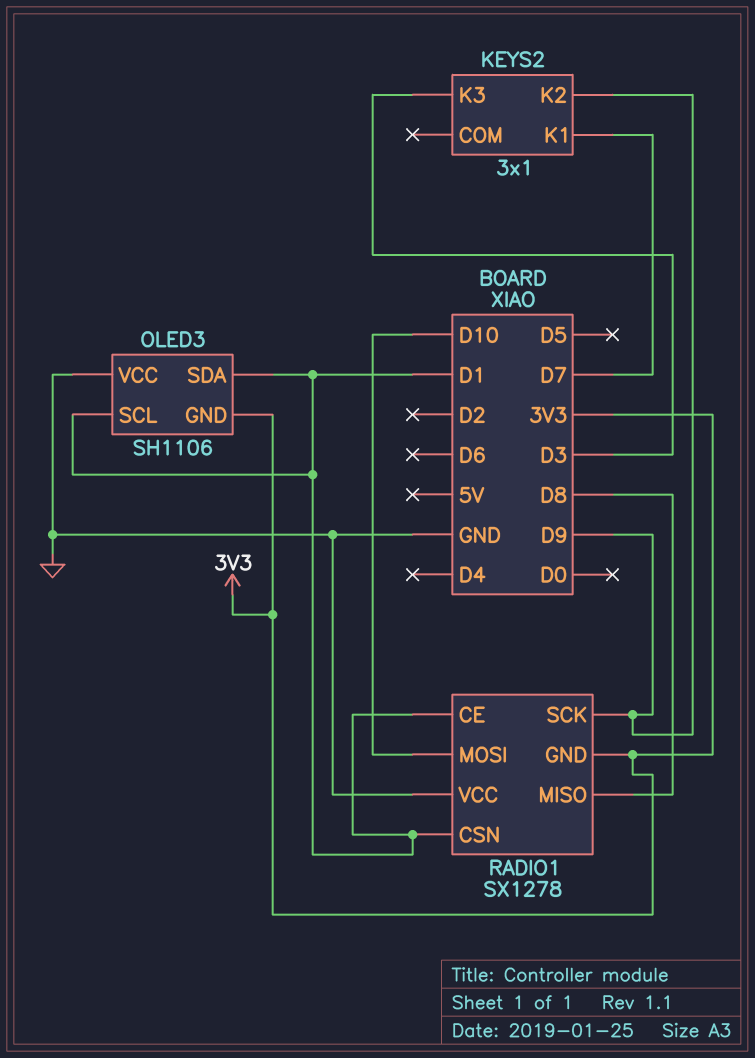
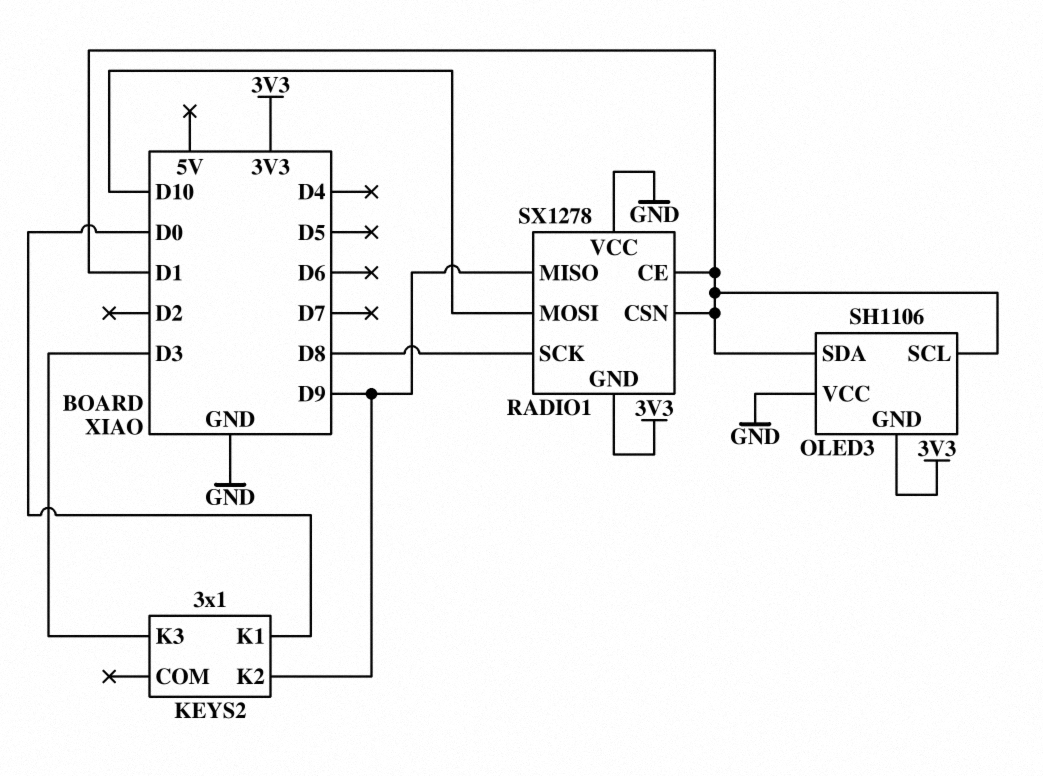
KEYS2 pin K1: D7 -> D0
RADIO1 pin MISO: D8 -> D9
RADIO1 pin SCK: D9 -> D8

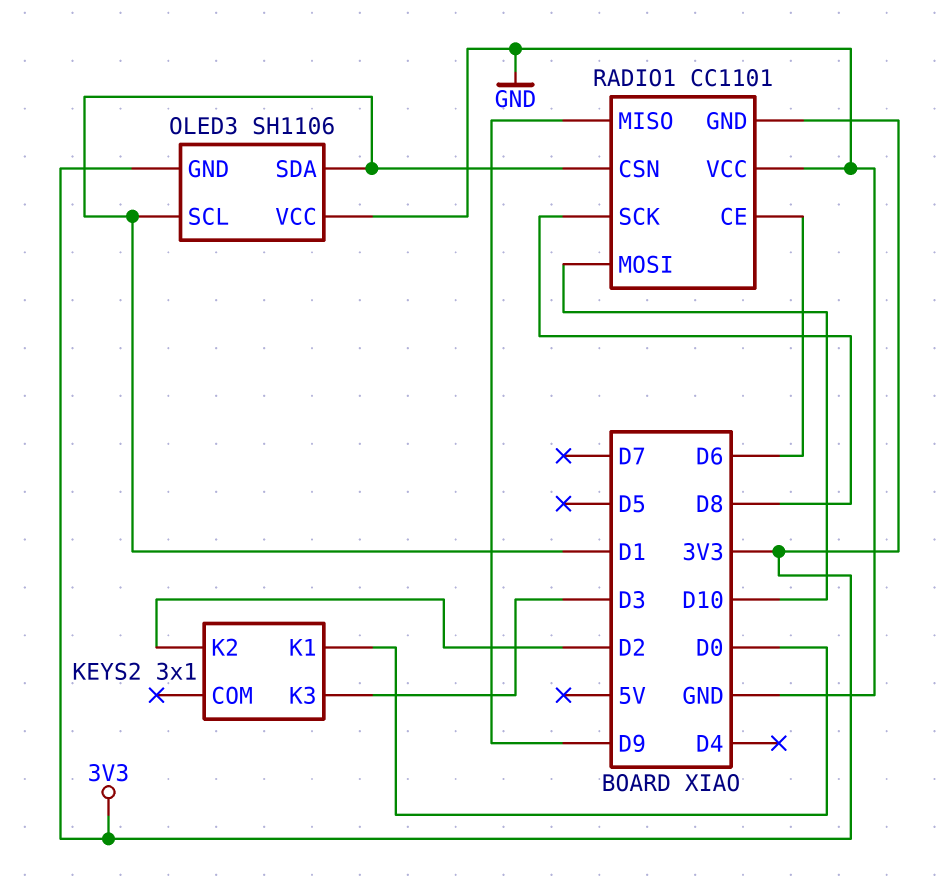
KEYS2 pin K2: D9 -> D2
RADIO1: SX1278 -> CC1101
RADIO1 pin CE: D1 -> D6

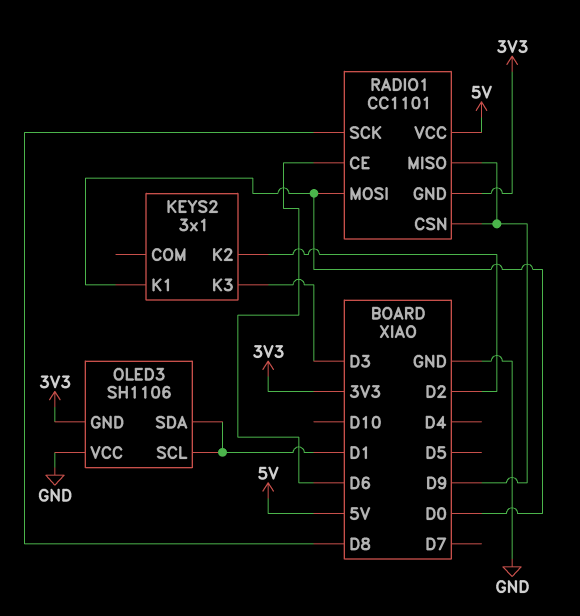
RADIO1 pin CSN: D1 -> D9
RADIO1 pin MOSI: D10 -> D0
RADIO1 pin VCC: GND -> 5V

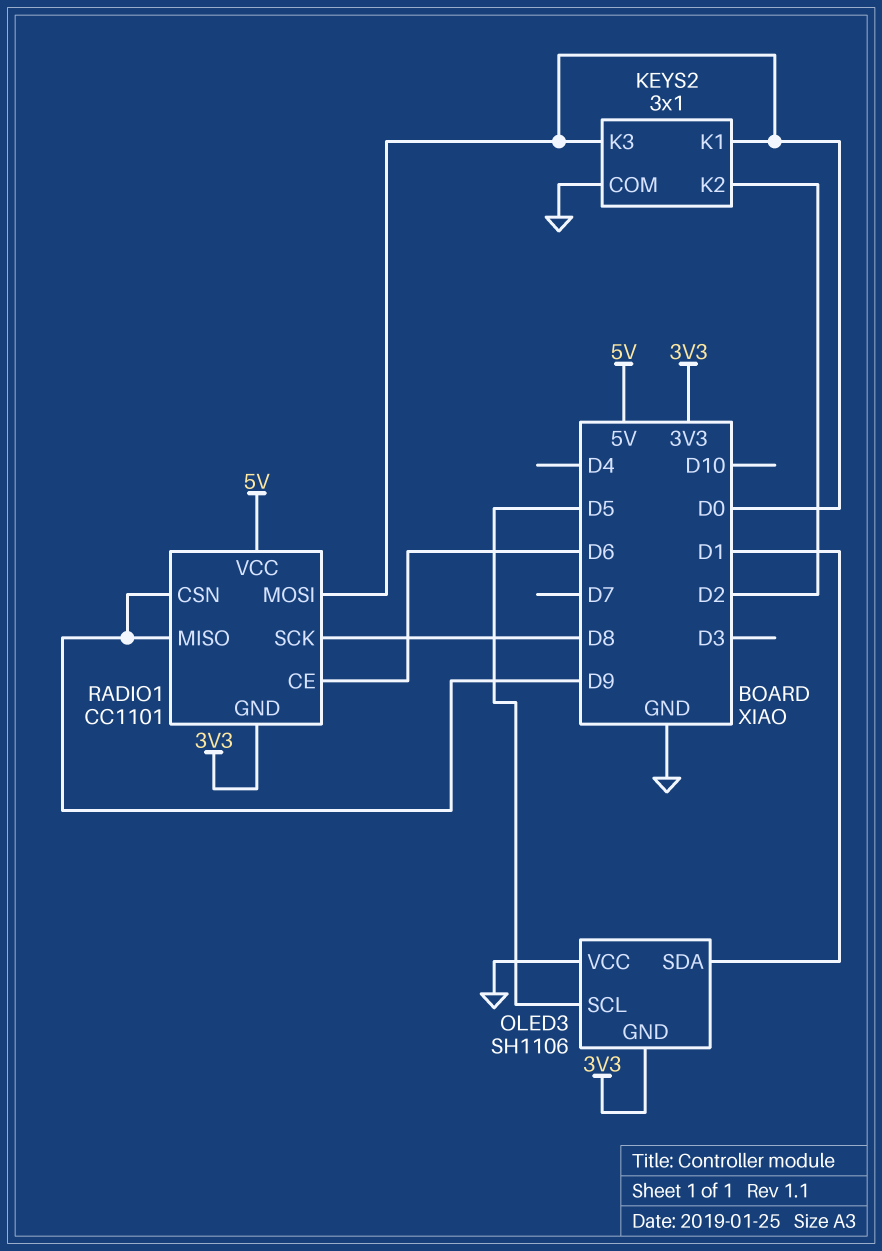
KEYS2 pin COM: none -> GND
KEYS2 pin K3: D3 -> D0
OLED3 pin SCL: D1 -> D5

